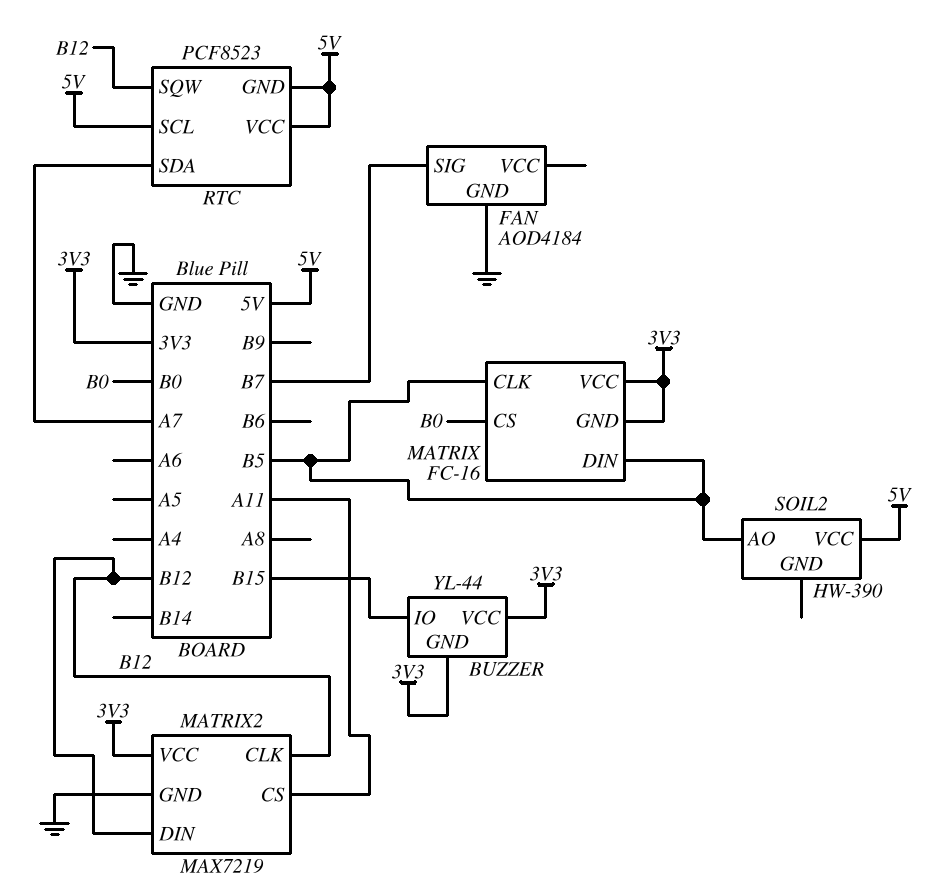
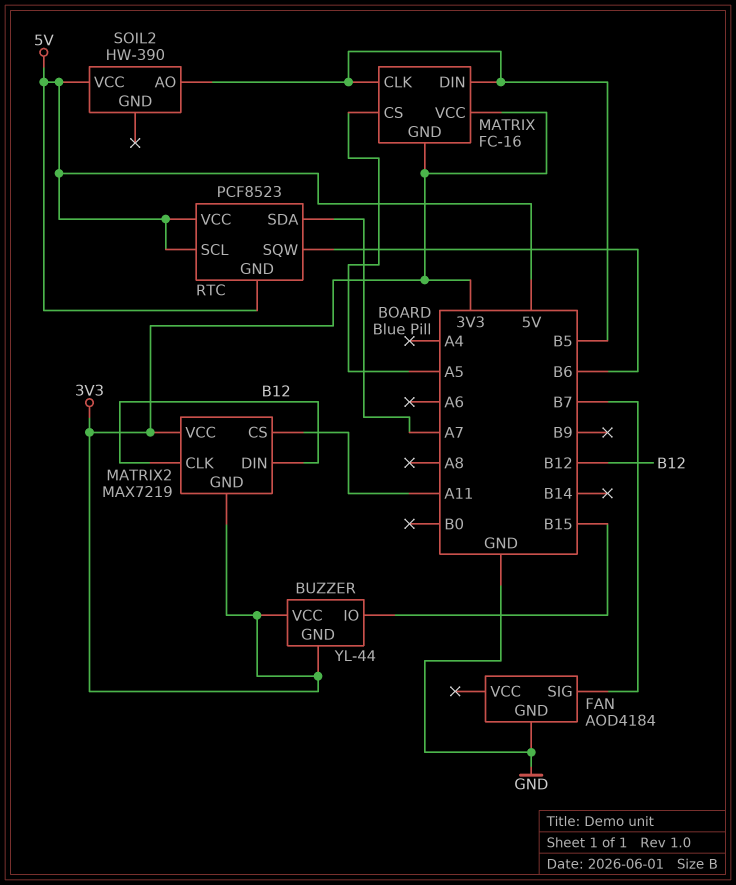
MATRIX pin CS: B0 -> A5
MATRIX2 pin GND: GND -> 3V3
RTC pin SQW: B12 -> B6

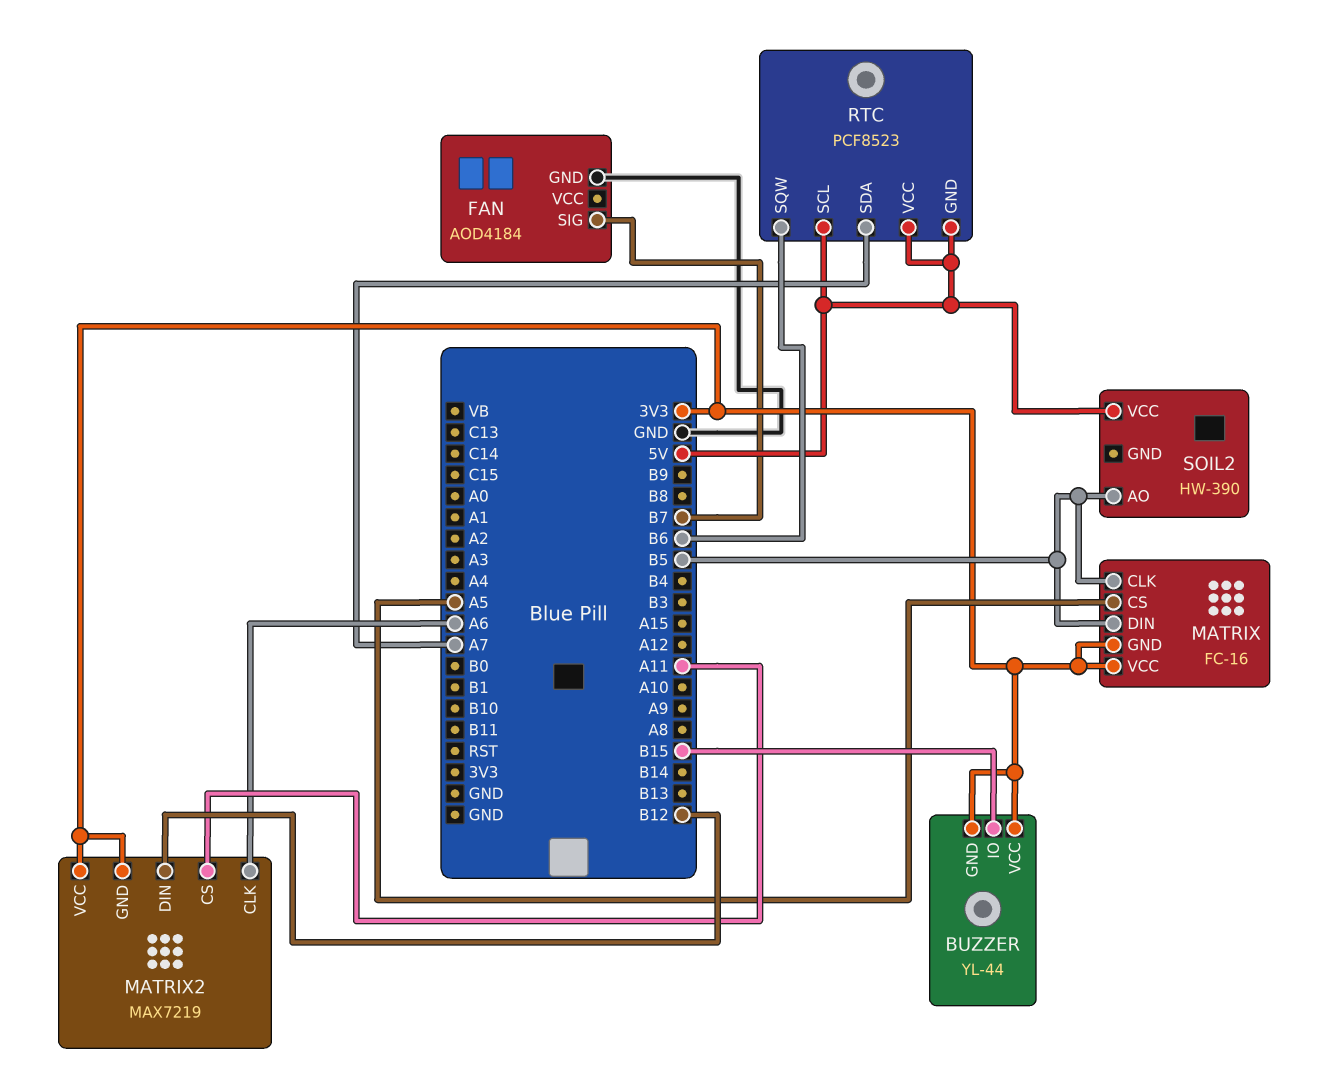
MATRIX2 pin CLK: B12 -> A6

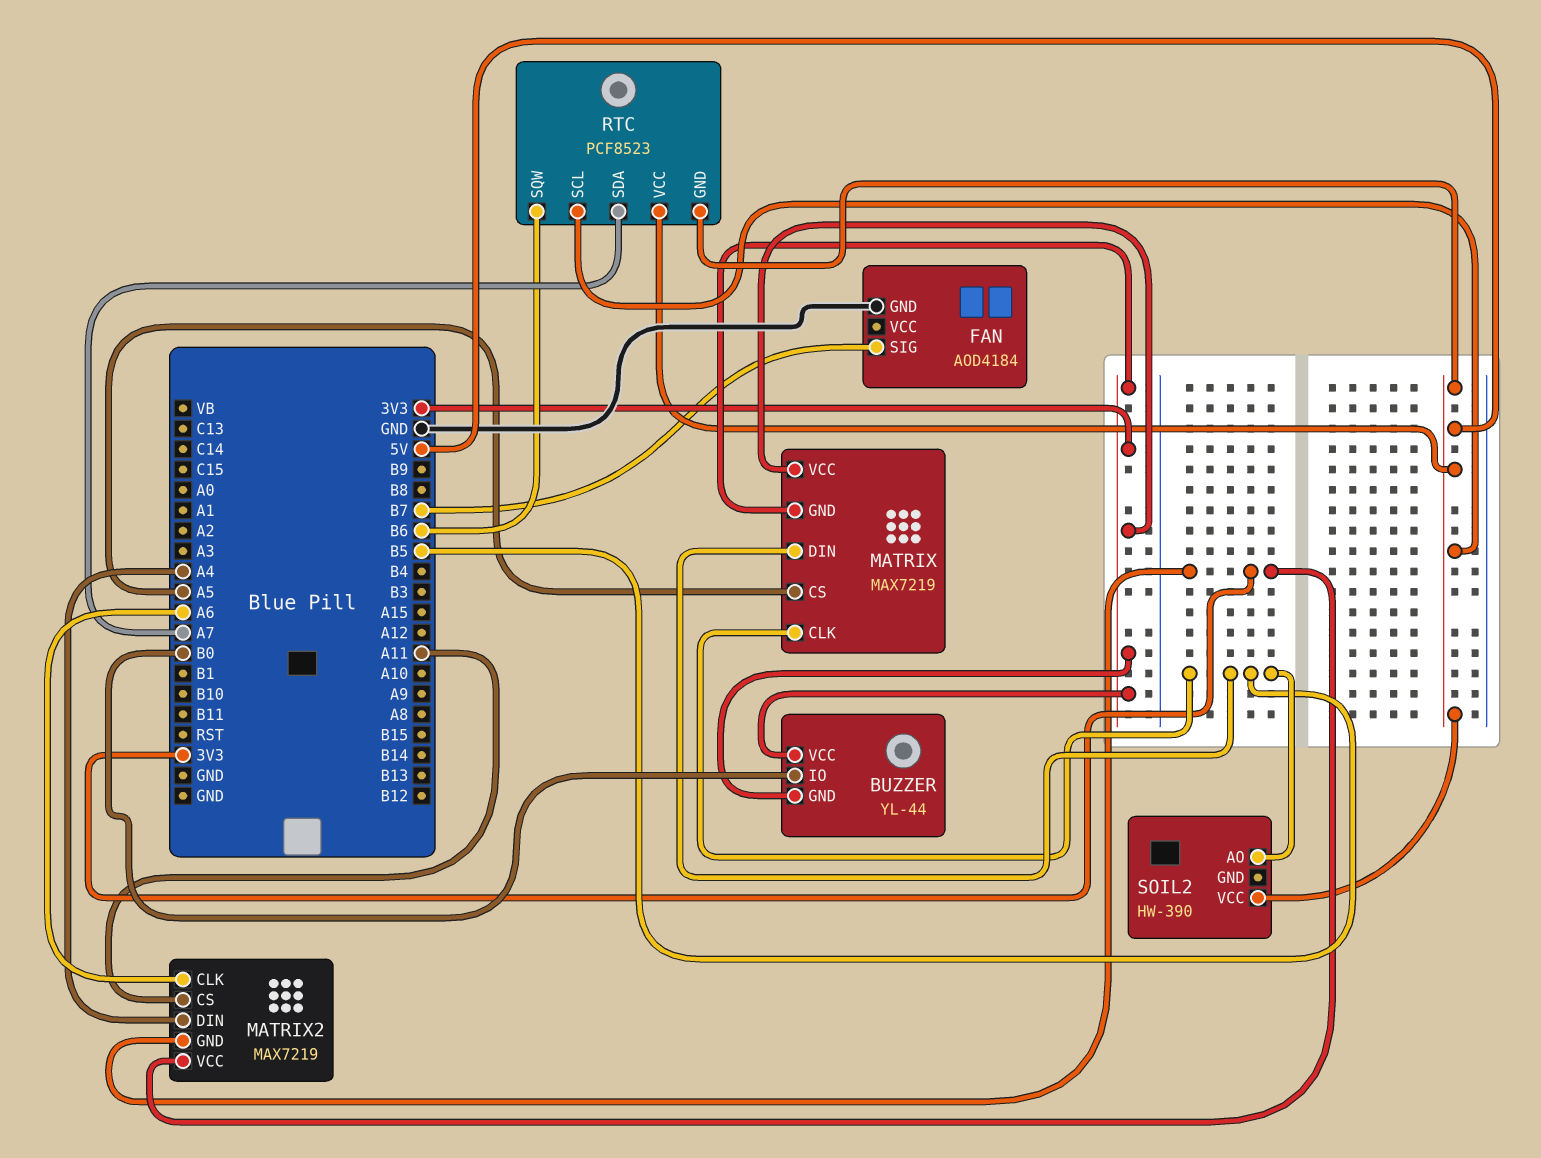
BUZZER pin IO: B15 -> B0
MATRIX: FC-16 -> MAX7219
MATRIX2 pin DIN: B12 -> A4

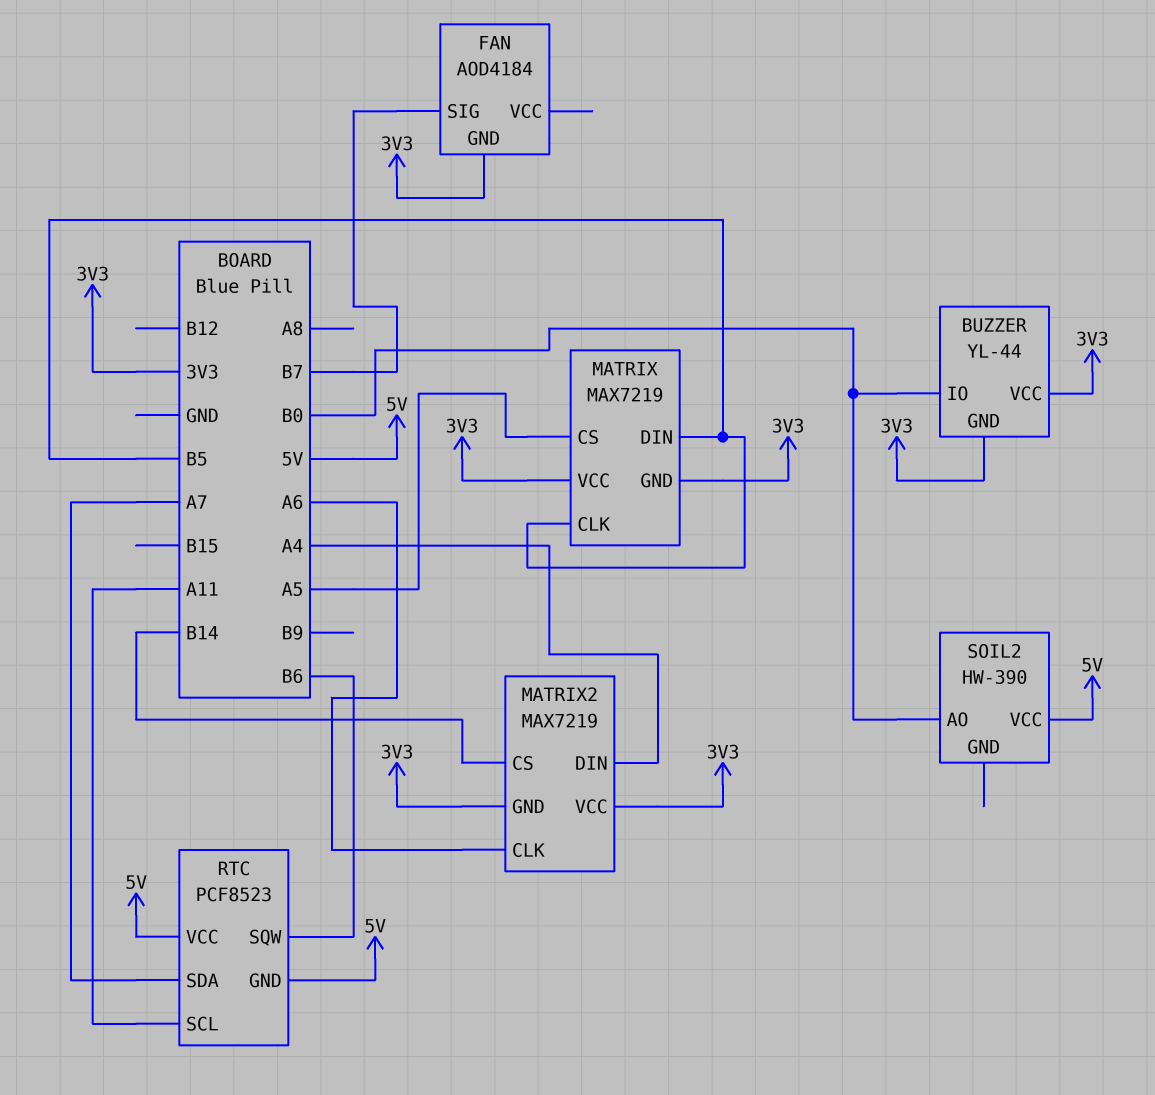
FAN pin GND: GND -> 3V3
MATRIX2 pin CS: A11 -> B14
RTC pin SCL: 5V -> A11
SOIL2 pin AO: B5 -> B0

